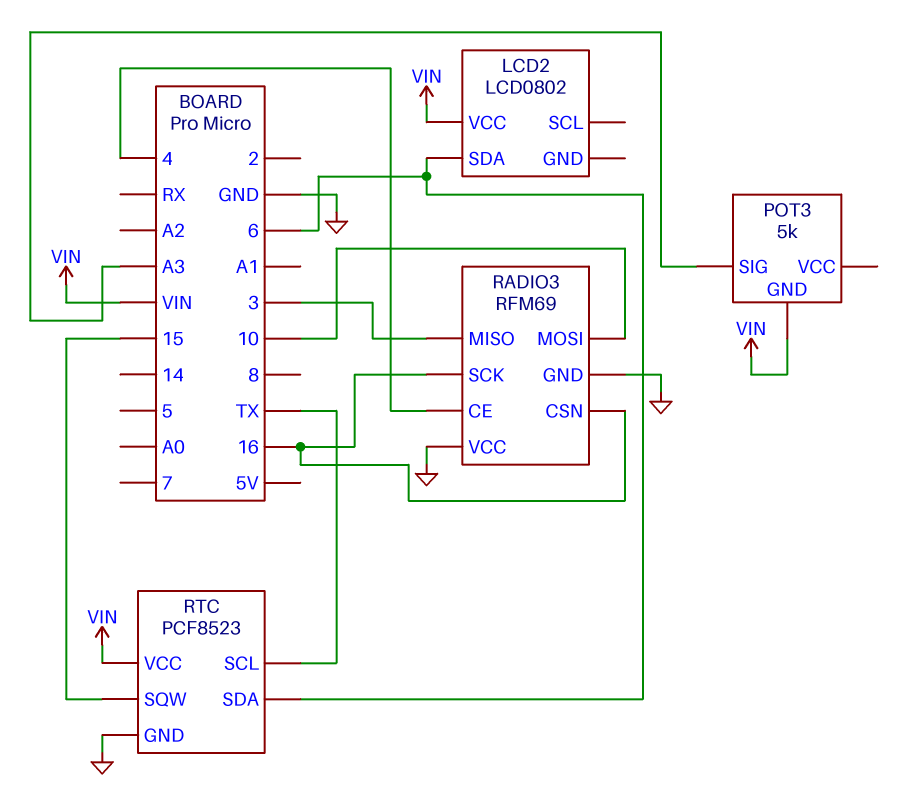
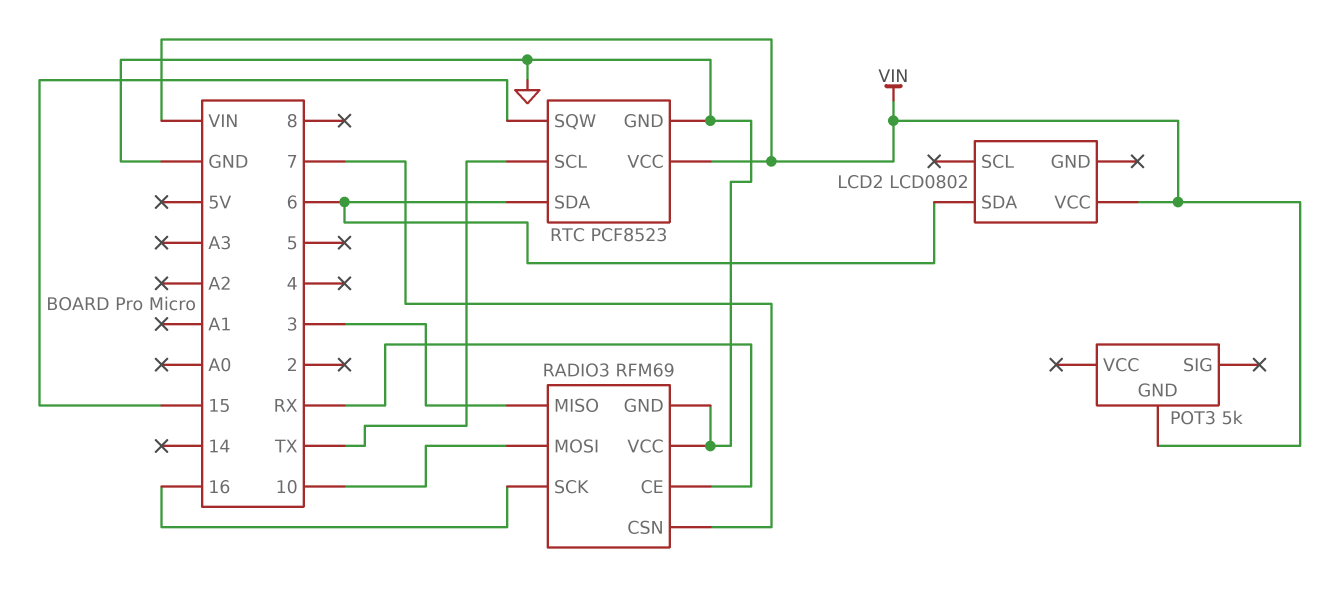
POT3 pin SIG: A3 -> none
RADIO3 pin CE: 4 -> RX
RADIO3 pin CSN: 16 -> 7

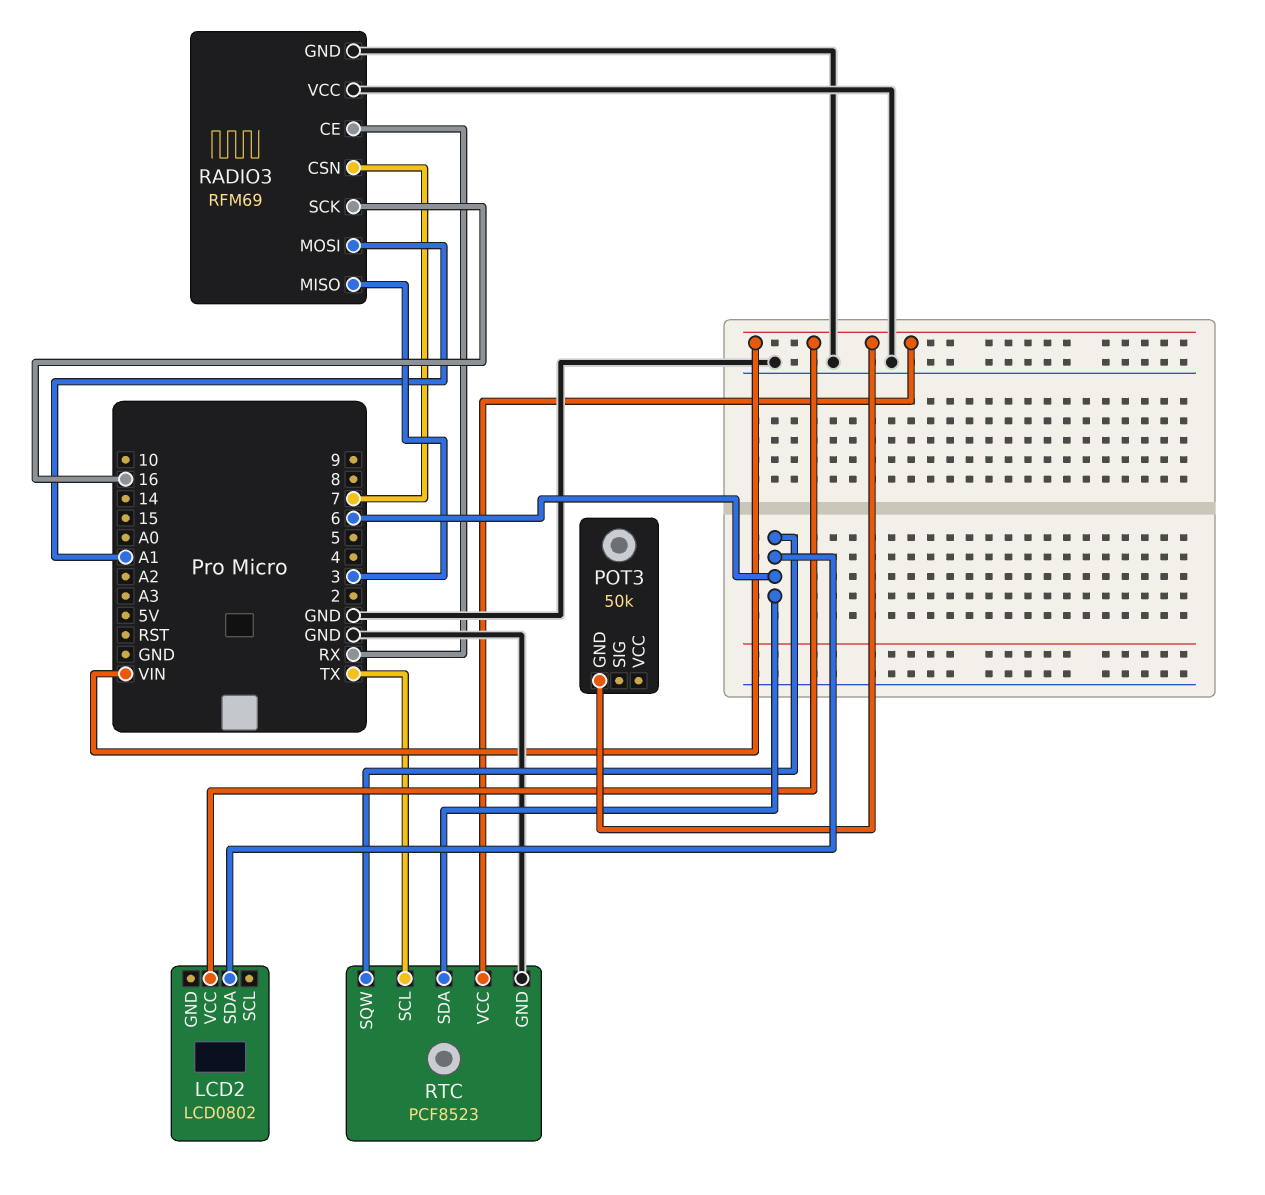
POT3: 5k -> 50k
RADIO3 pin MOSI: 10 -> A1
RTC pin SQW: 15 -> 6

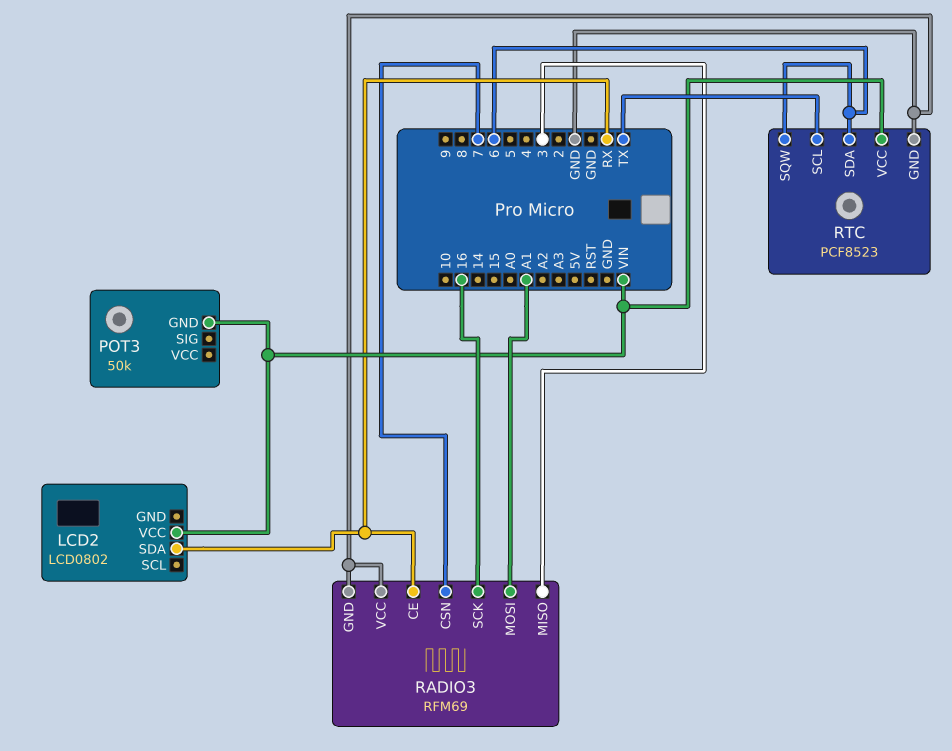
LCD2 pin SDA: 6 -> RX

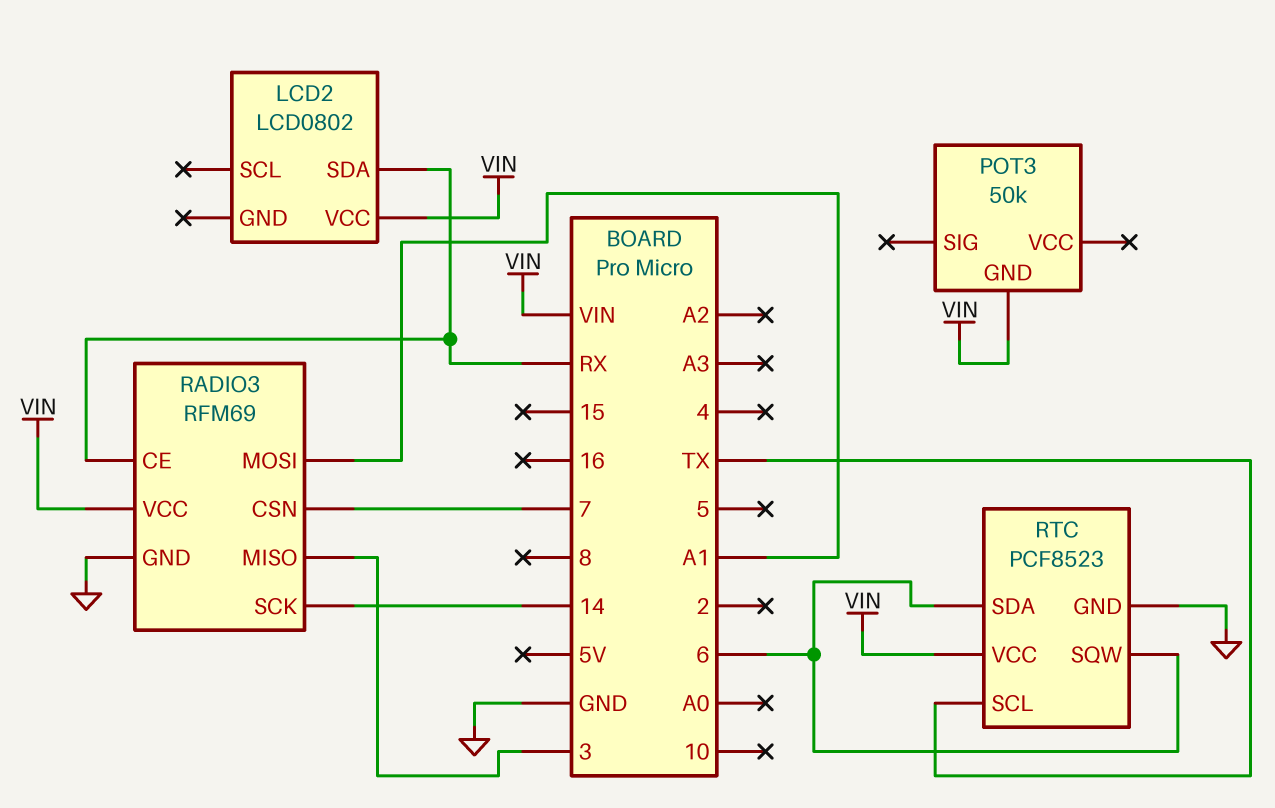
RADIO3 pin SCK: 16 -> 14
RADIO3 pin VCC: GND -> VIN

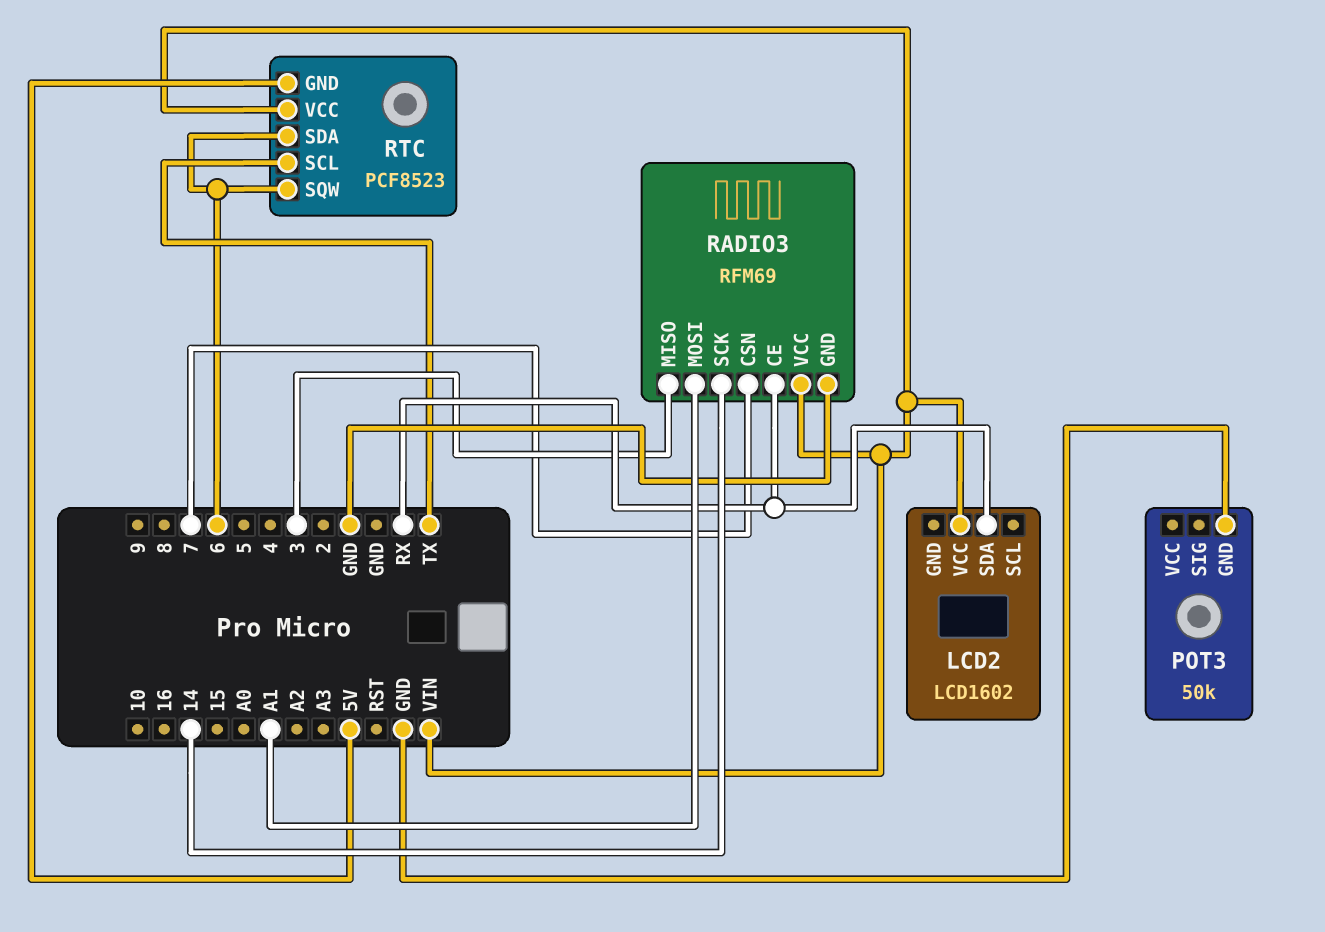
LCD2: LCD0802 -> LCD1602
POT3 pin GND: VIN -> GND
RTC pin GND: GND -> 5V

